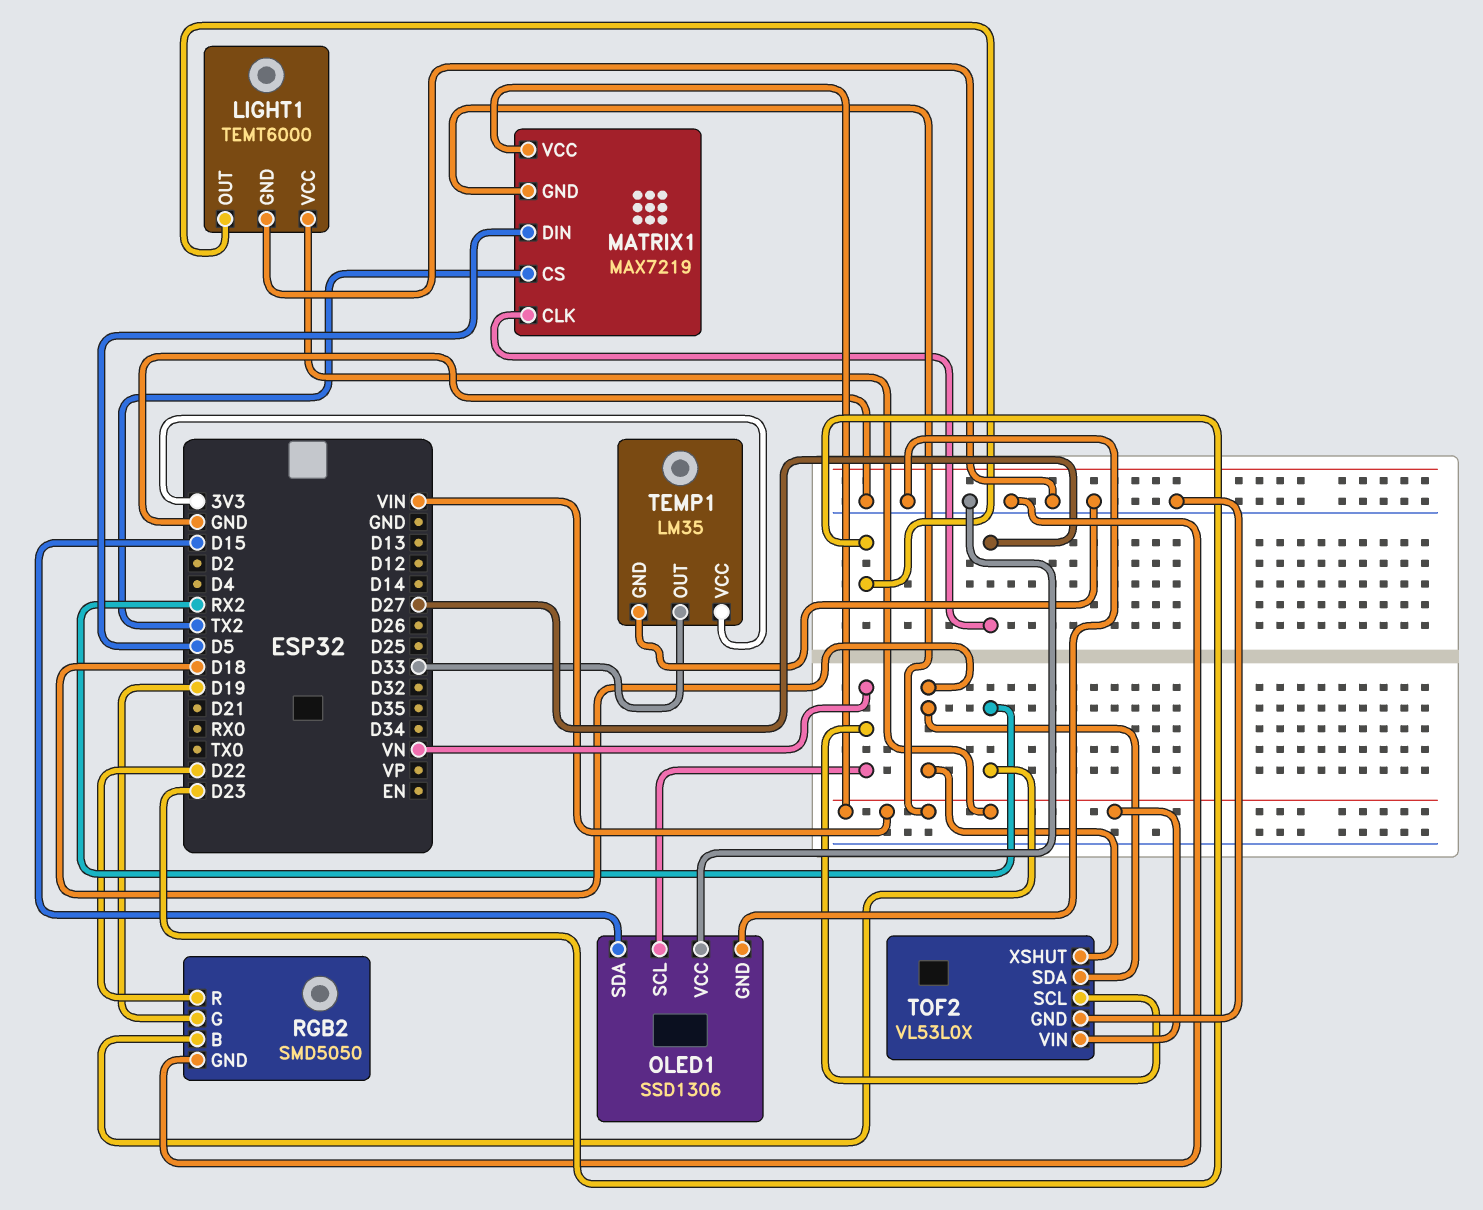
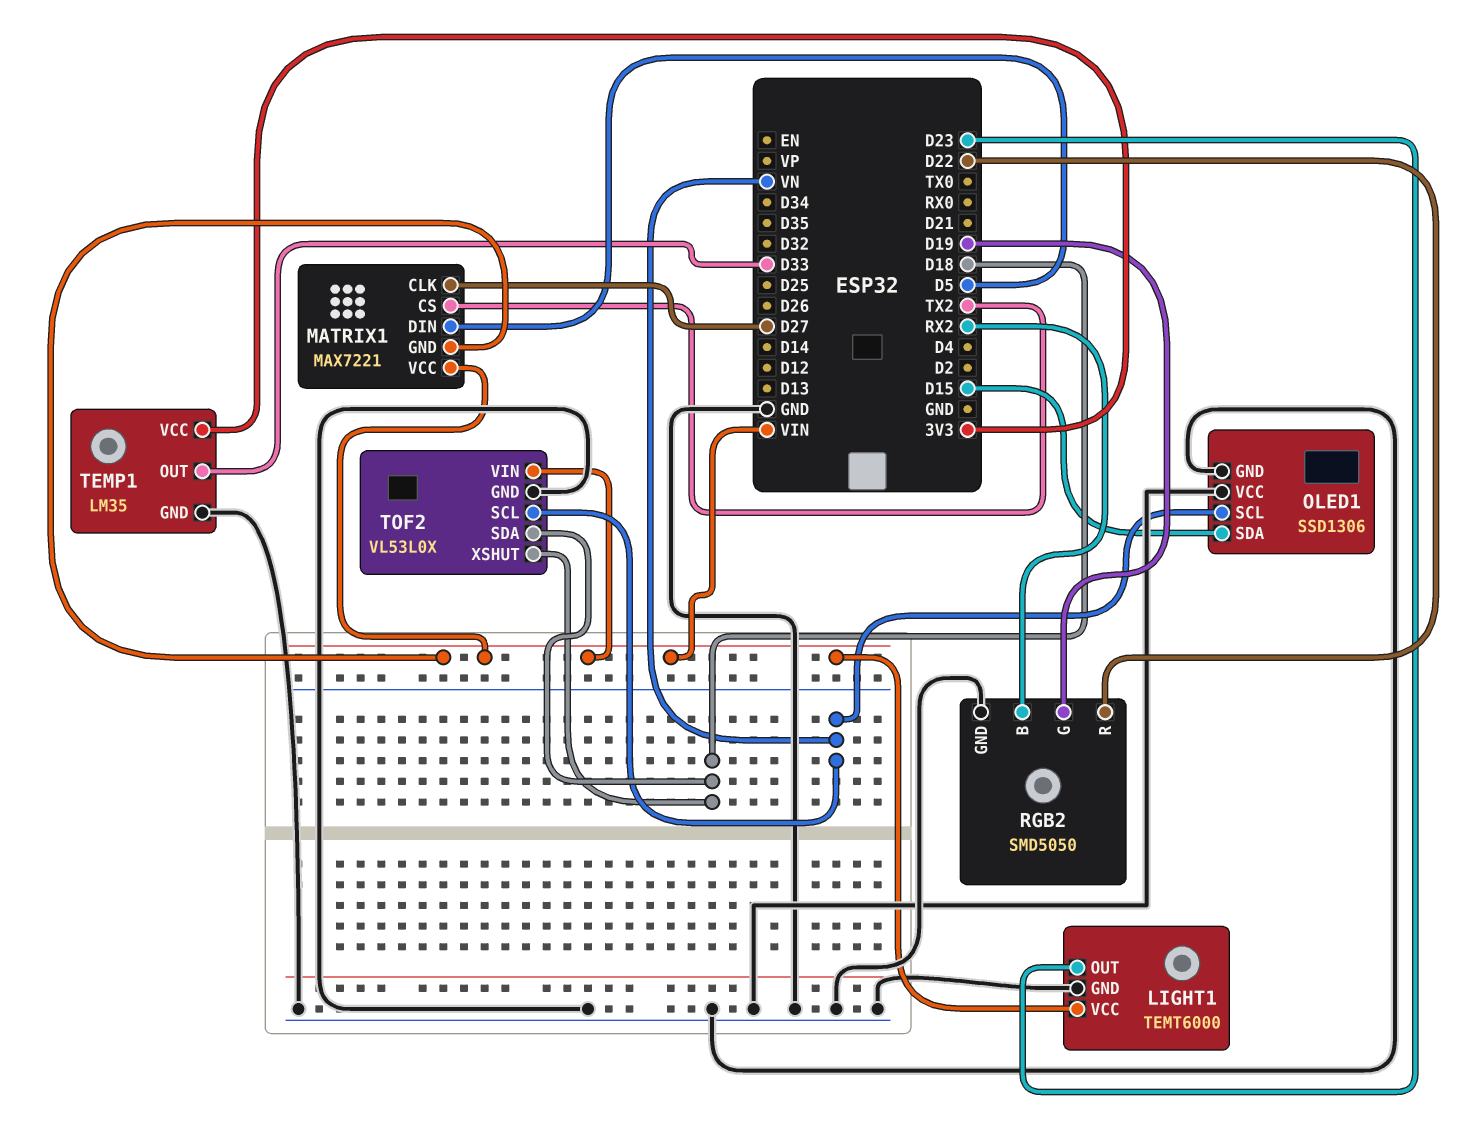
MATRIX1: MAX7219 -> MAX7221

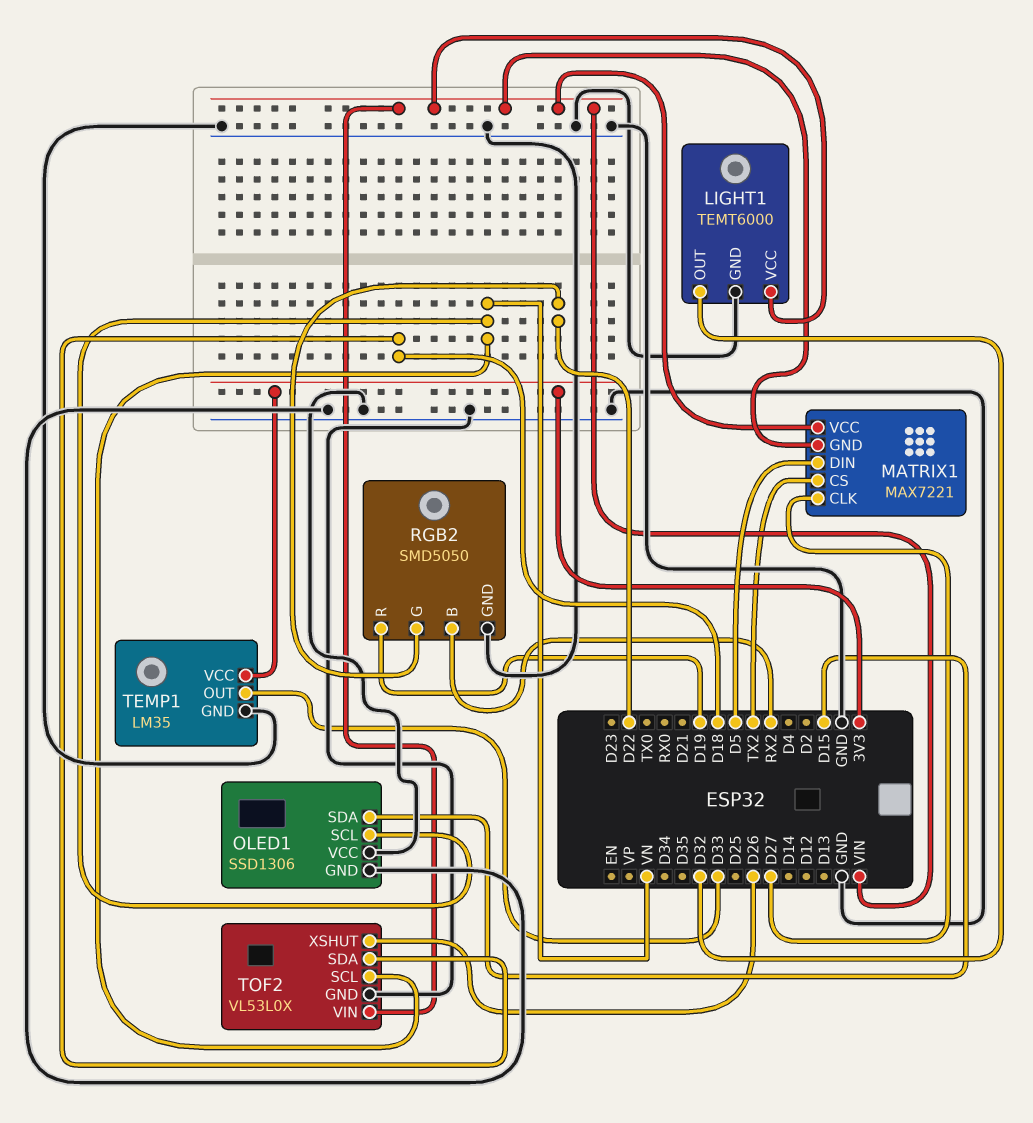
LIGHT1 pin OUT: D23 -> D32
RGB2 pin G: D19 -> D22
RGB2 pin R: D22 -> D19
TOF2 pin XSHUT: D18 -> D26

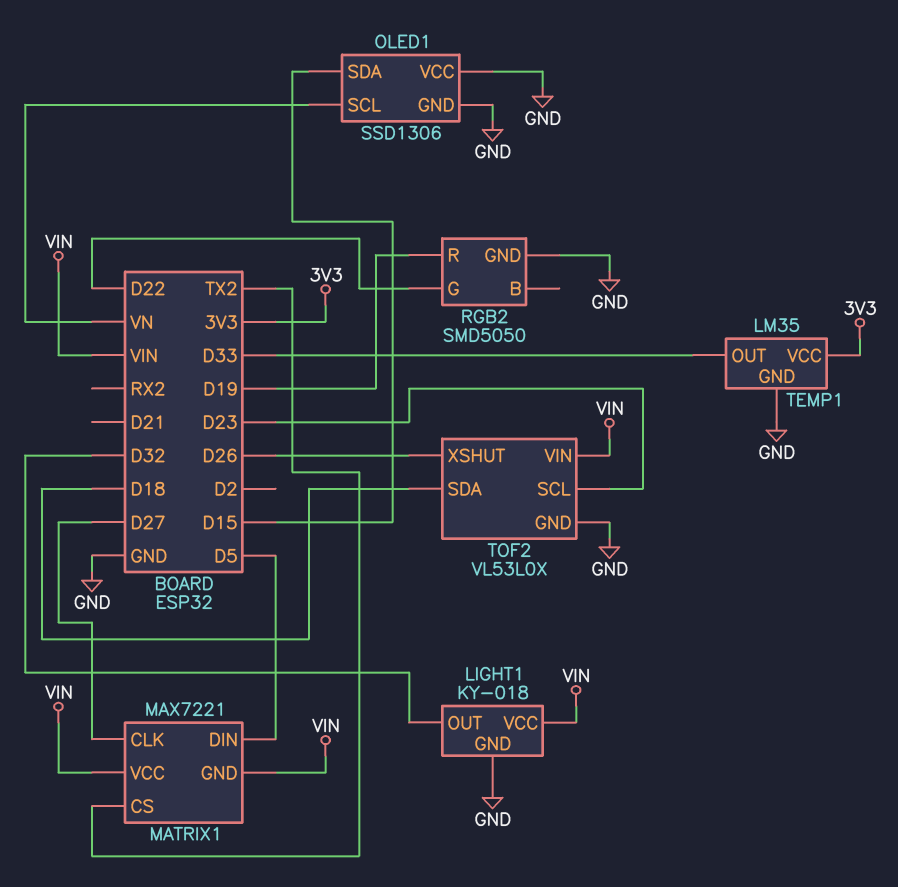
LIGHT1: TEMT6000 -> KY-018
RGB2 pin B: RX2 -> none
TOF2 pin SCL: VN -> D23

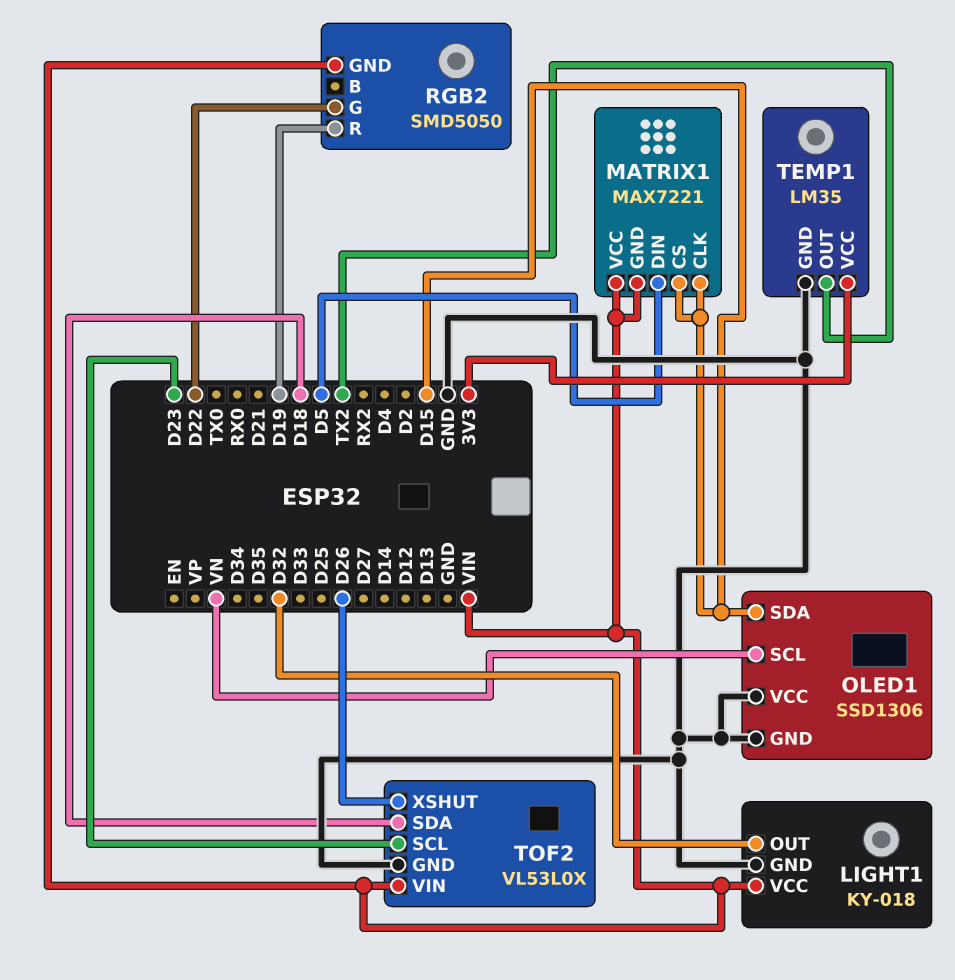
MATRIX1 pin CLK: D27 -> D15
MATRIX1 pin CS: TX2 -> D15
RGB2 pin GND: GND -> VIN
TEMP1 pin OUT: D33 -> TX2

